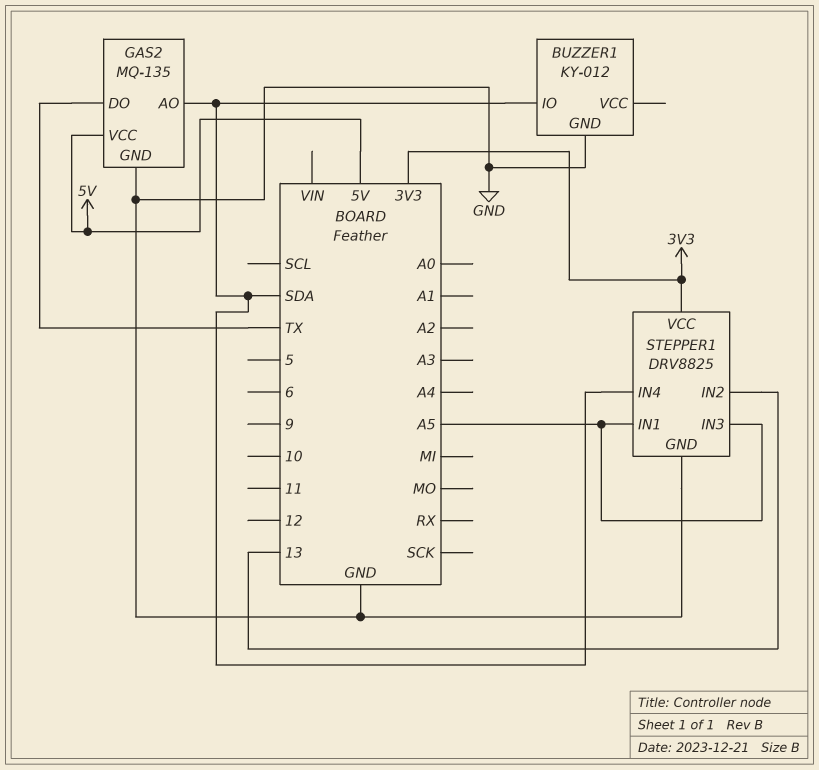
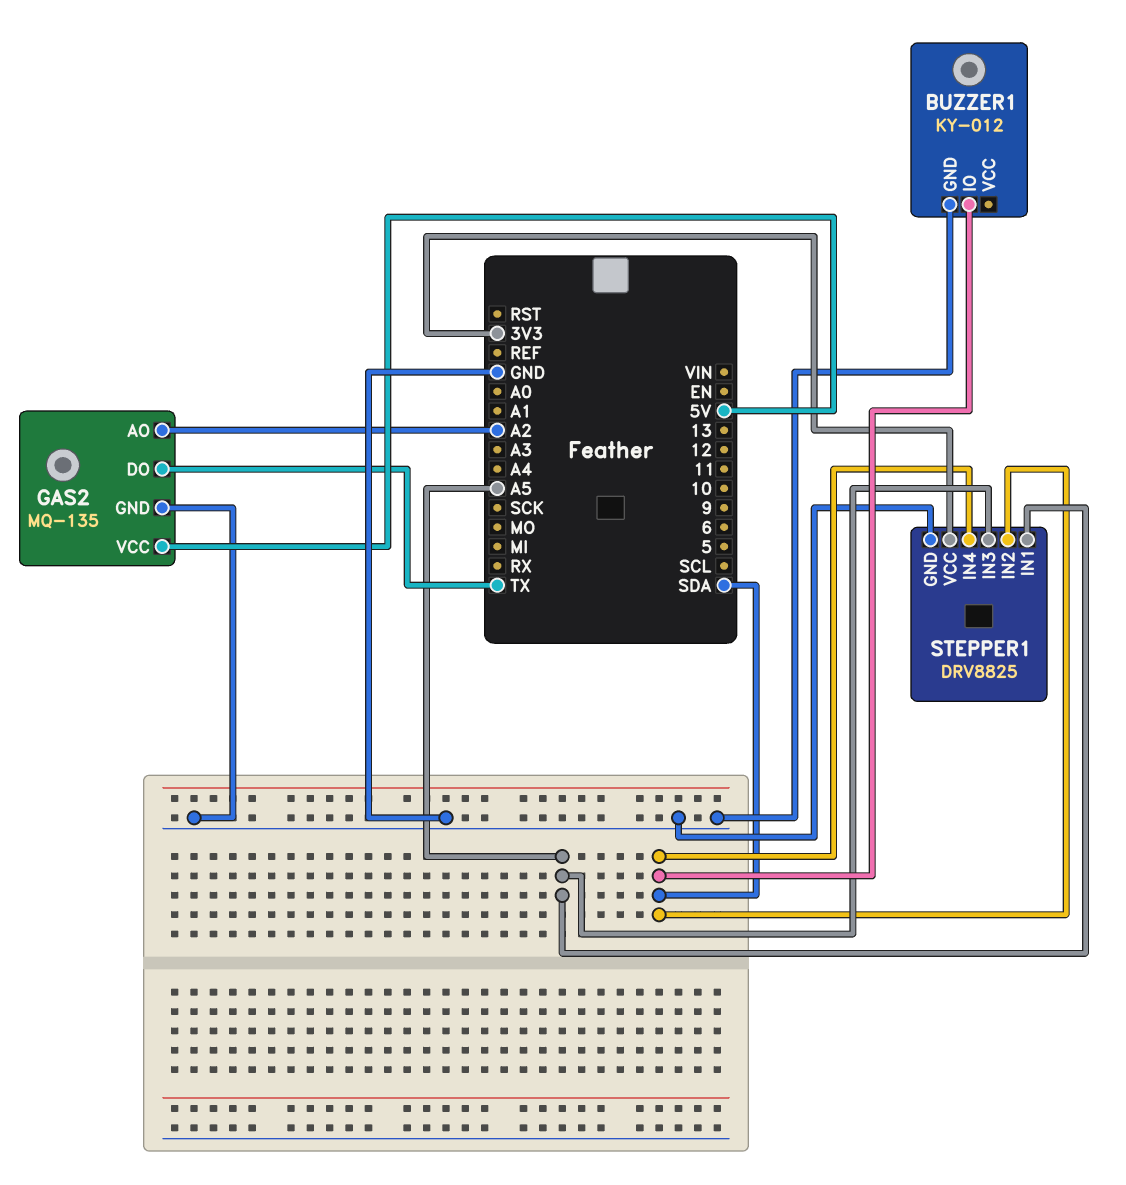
GAS2 pin AO: SDA -> A2
STEPPER1 pin IN2: 13 -> SDA

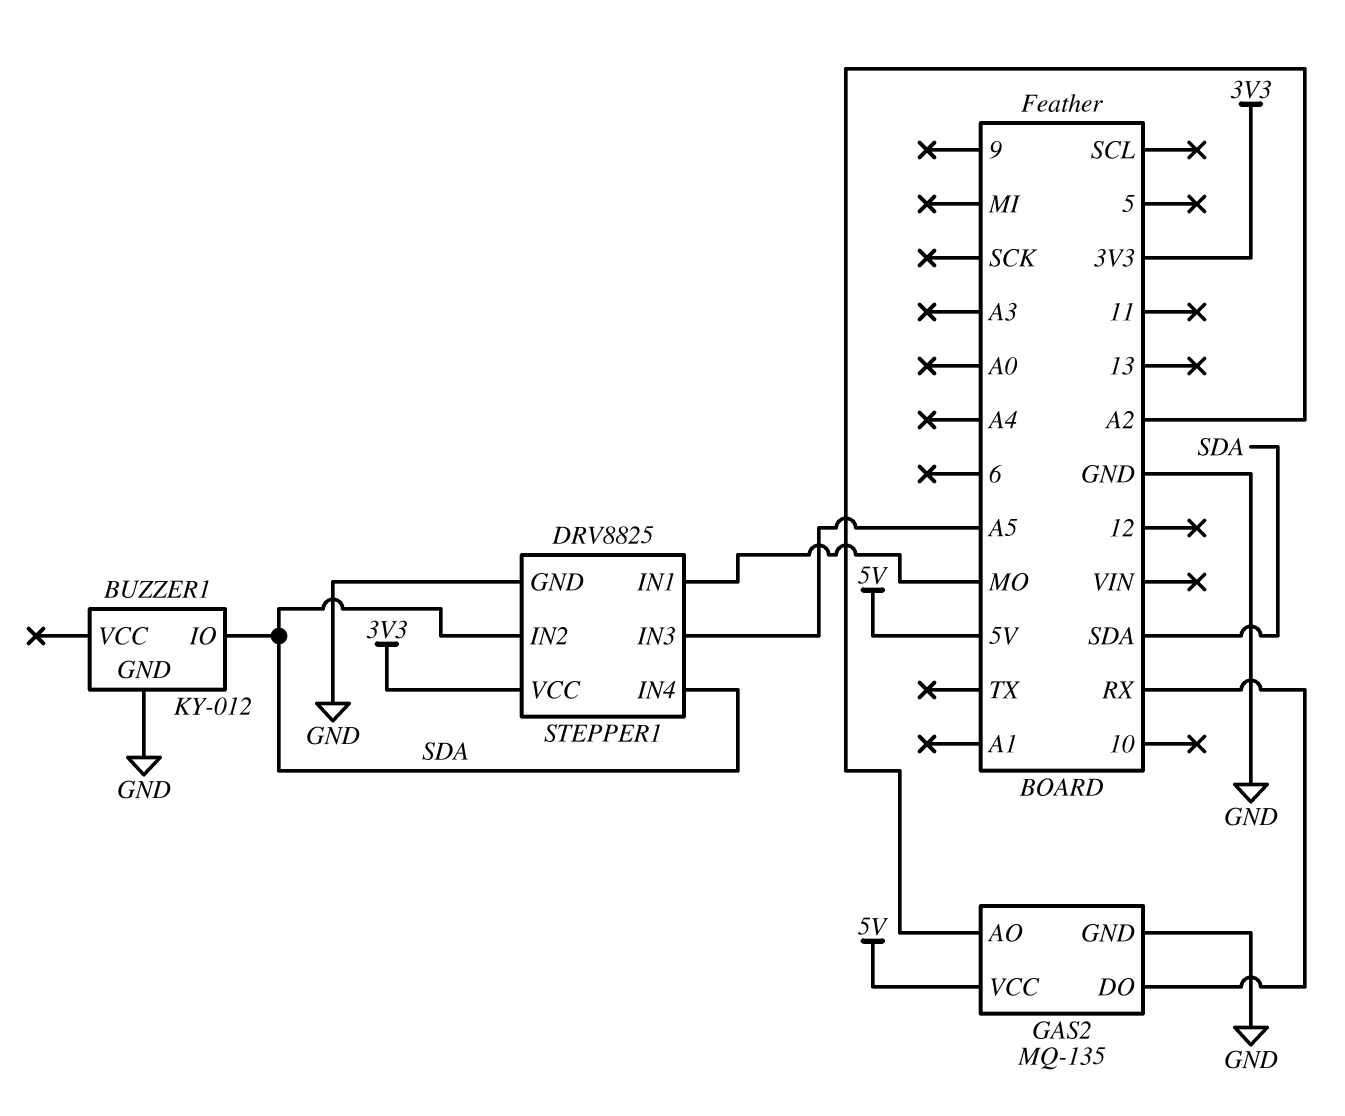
GAS2 pin DO: TX -> RX
STEPPER1 pin IN1: A5 -> MO

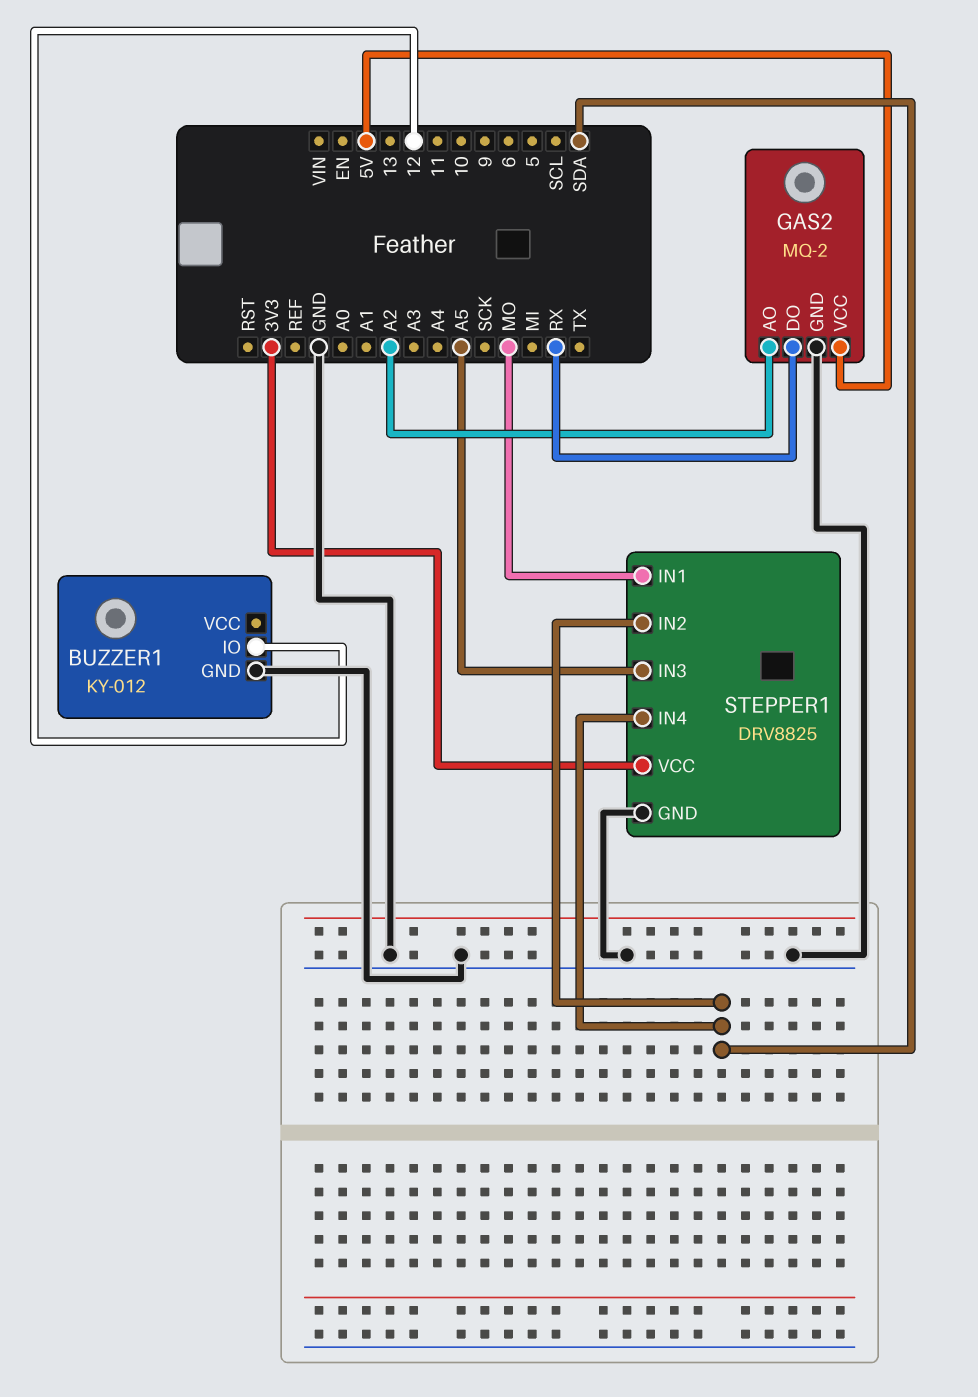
BUZZER1 pin IO: SDA -> 12
GAS2: MQ-135 -> MQ-2

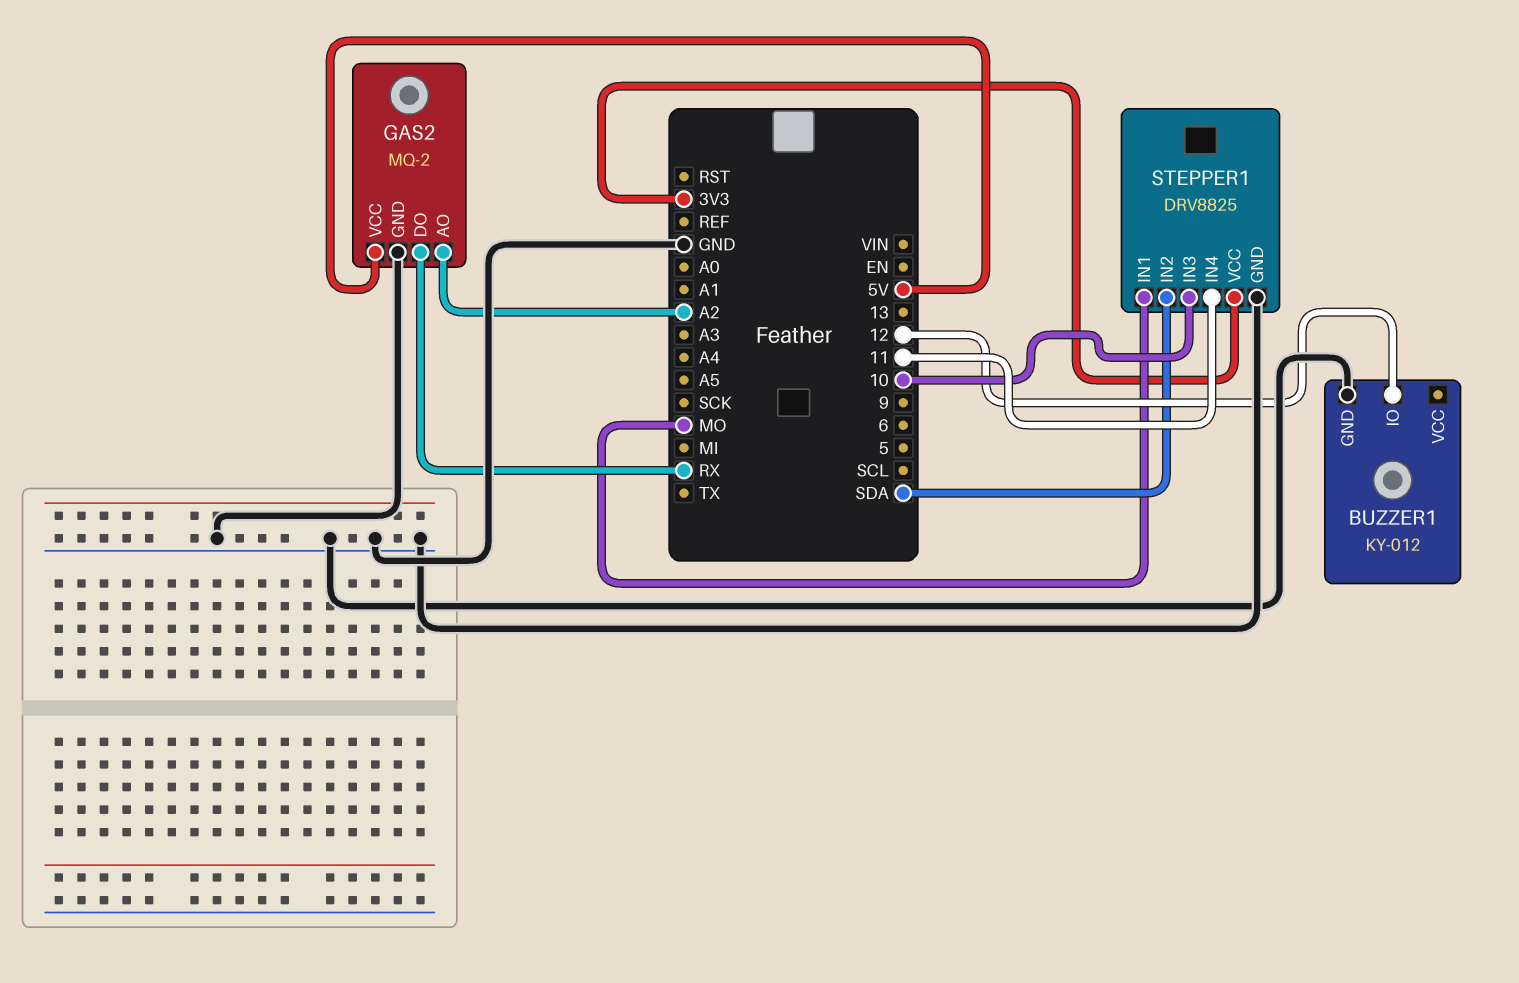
STEPPER1 pin IN3: A5 -> 10
STEPPER1 pin IN4: SDA -> 11

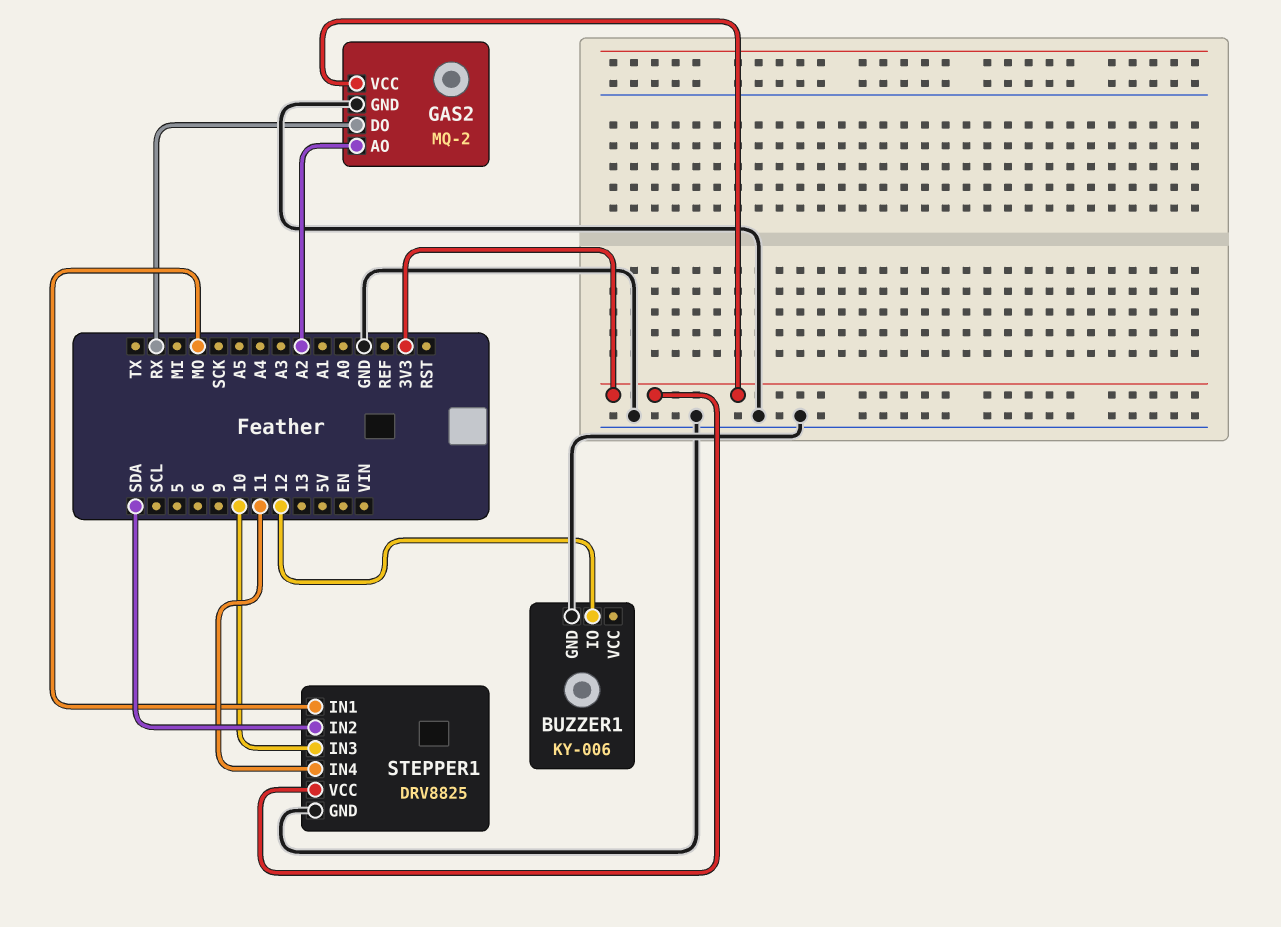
BUZZER1: KY-012 -> KY-006
GAS2 pin VCC: 5V -> 3V3

